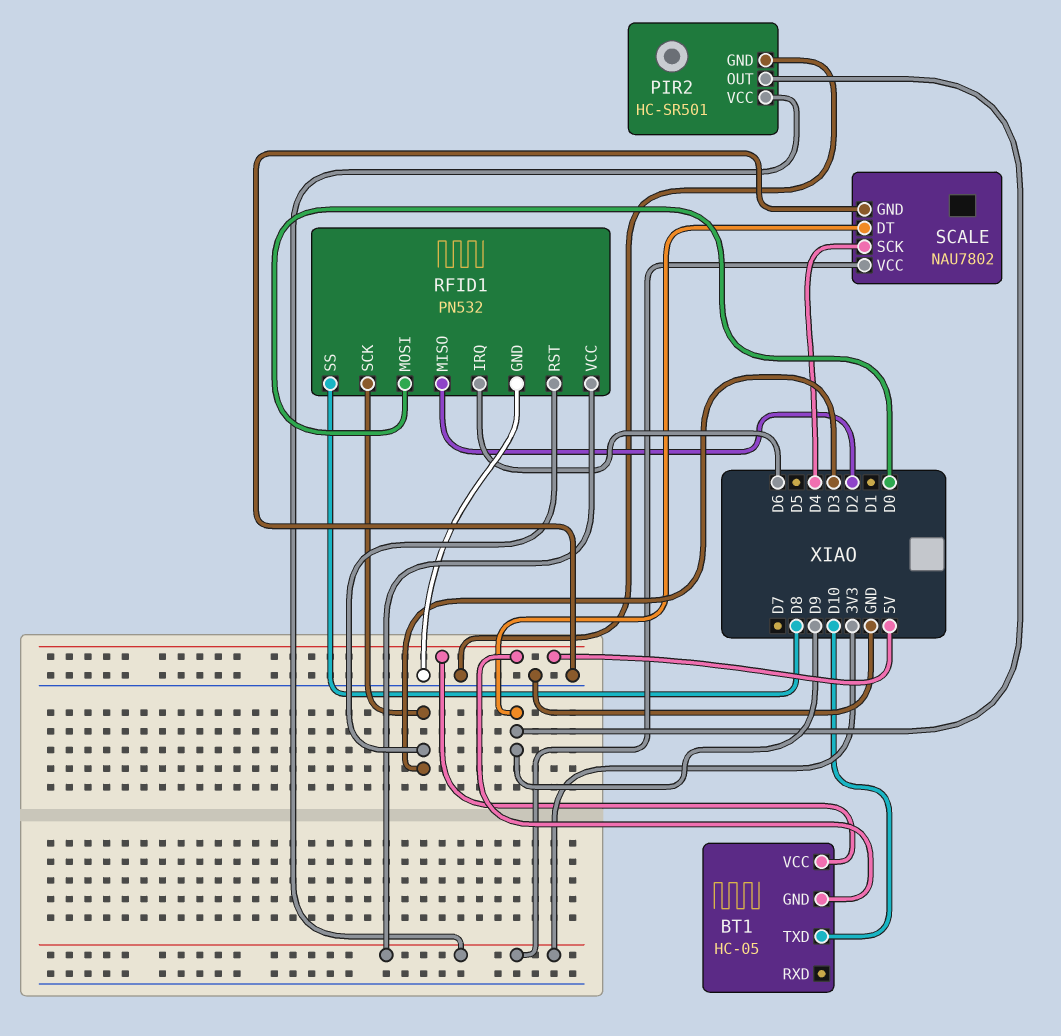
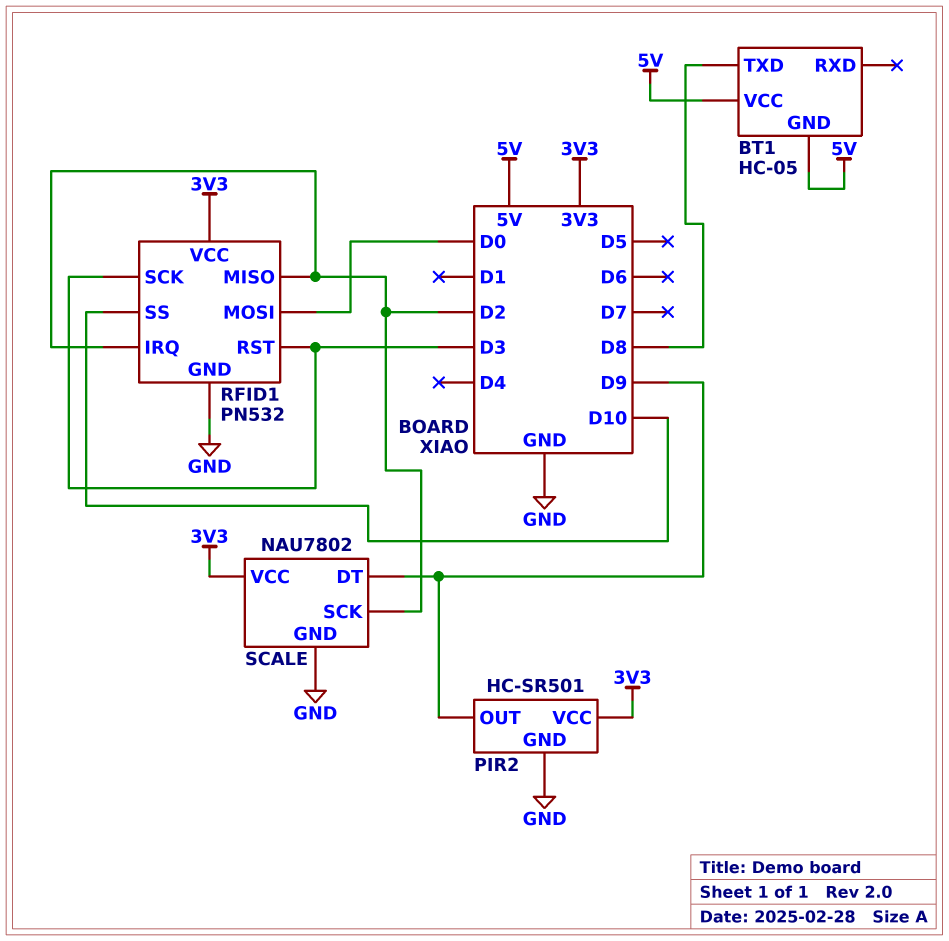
BT1 pin TXD: D10 -> D8
RFID1 pin IRQ: D6 -> D2
RFID1 pin SS: D8 -> D10
SCALE pin SCK: D4 -> D2

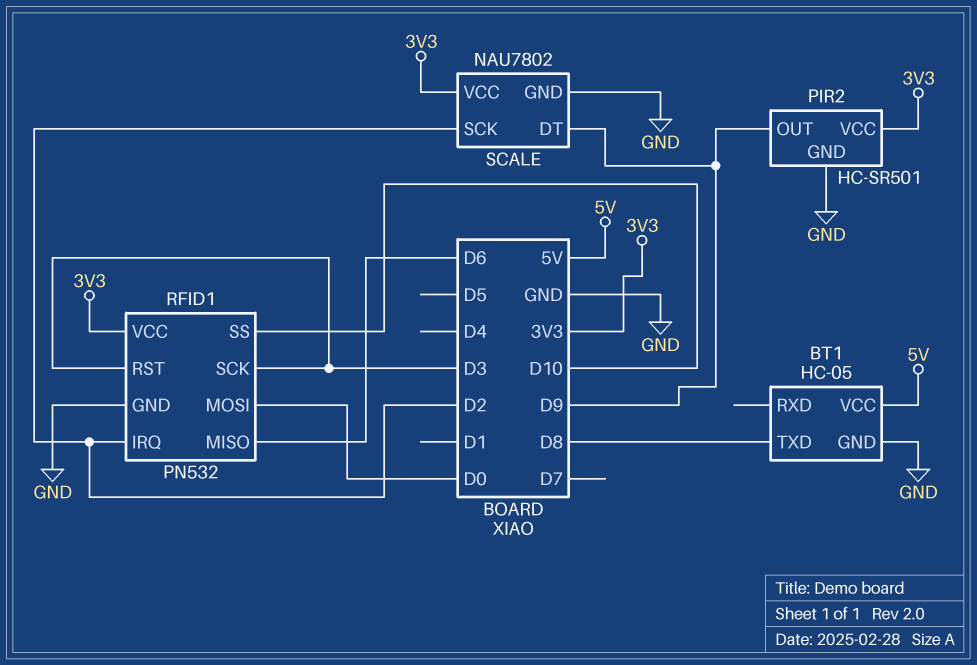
BT1 pin GND: 5V -> GND
RFID1 pin MISO: D2 -> D6

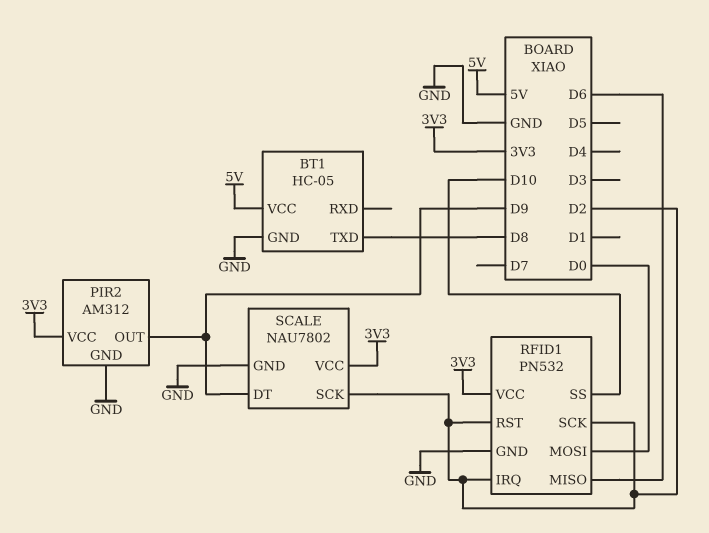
PIR2: HC-SR501 -> AM312
RFID1 pin RST: D3 -> D2
RFID1 pin SCK: D3 -> D2

